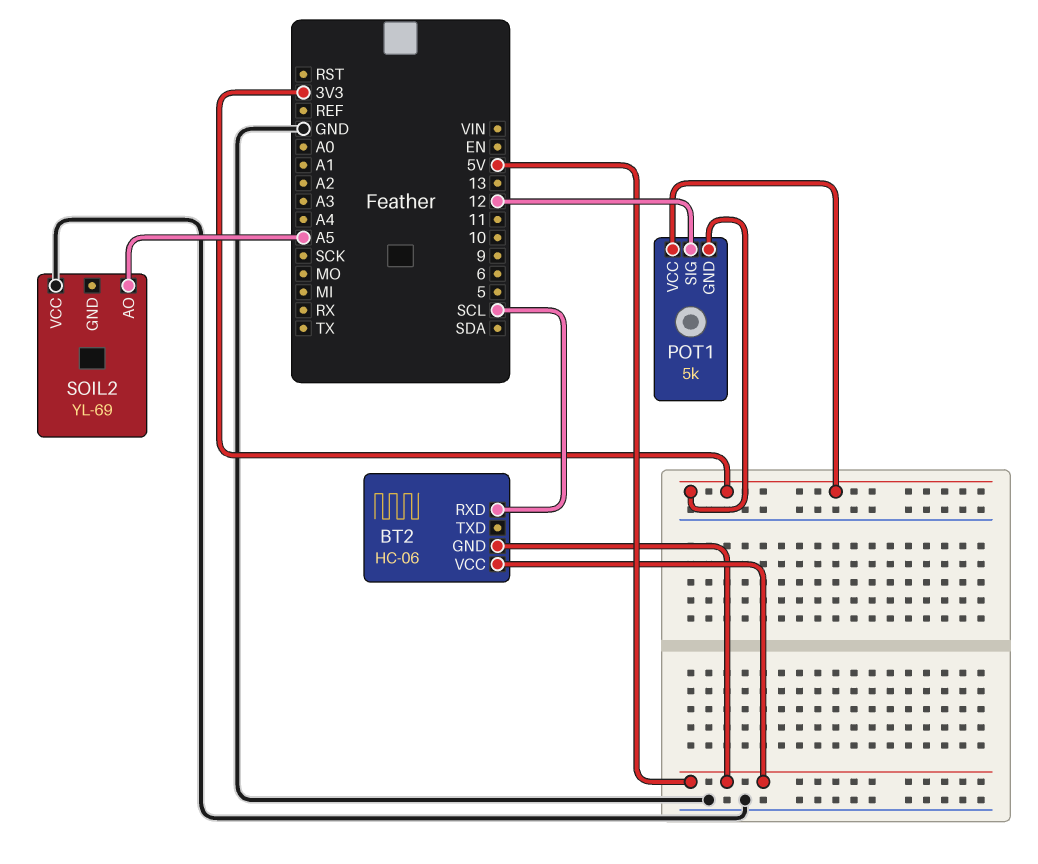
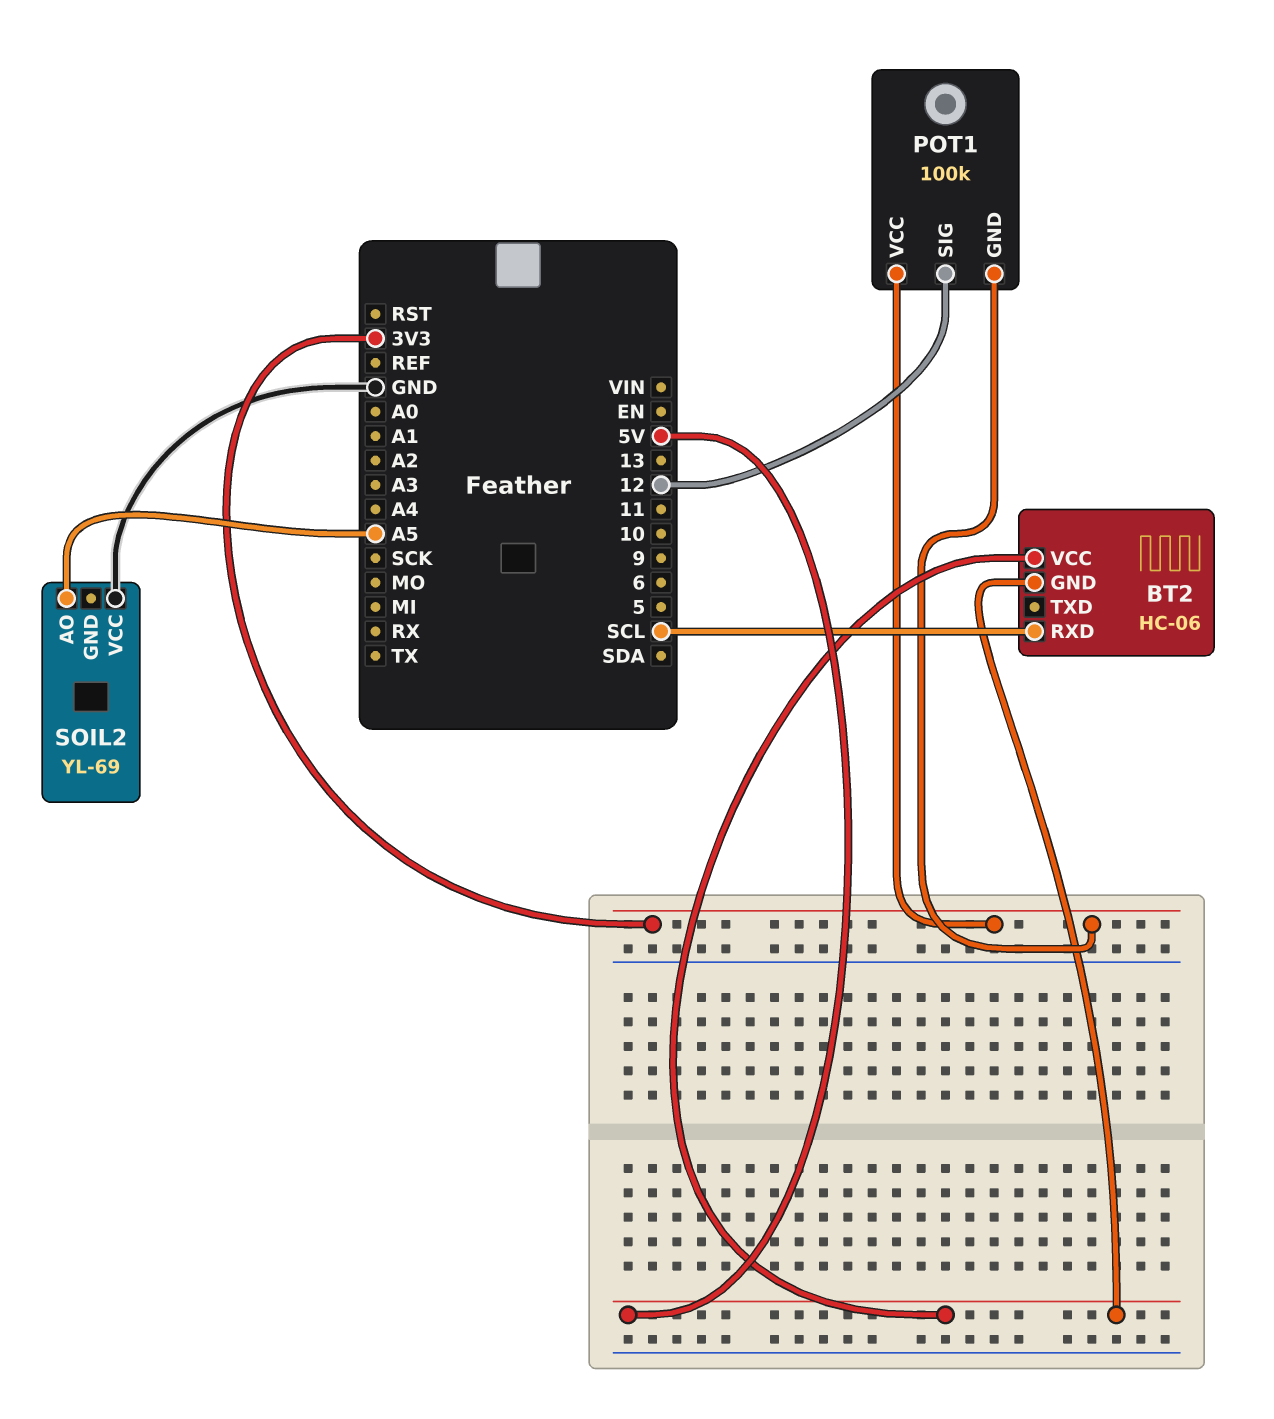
POT1: 5k -> 100k

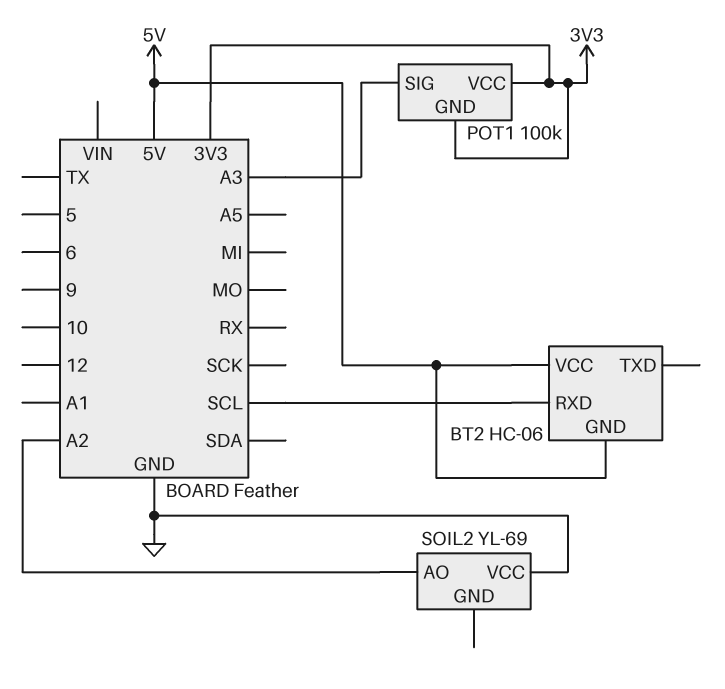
POT1 pin SIG: 12 -> A3
SOIL2 pin AO: A5 -> A2

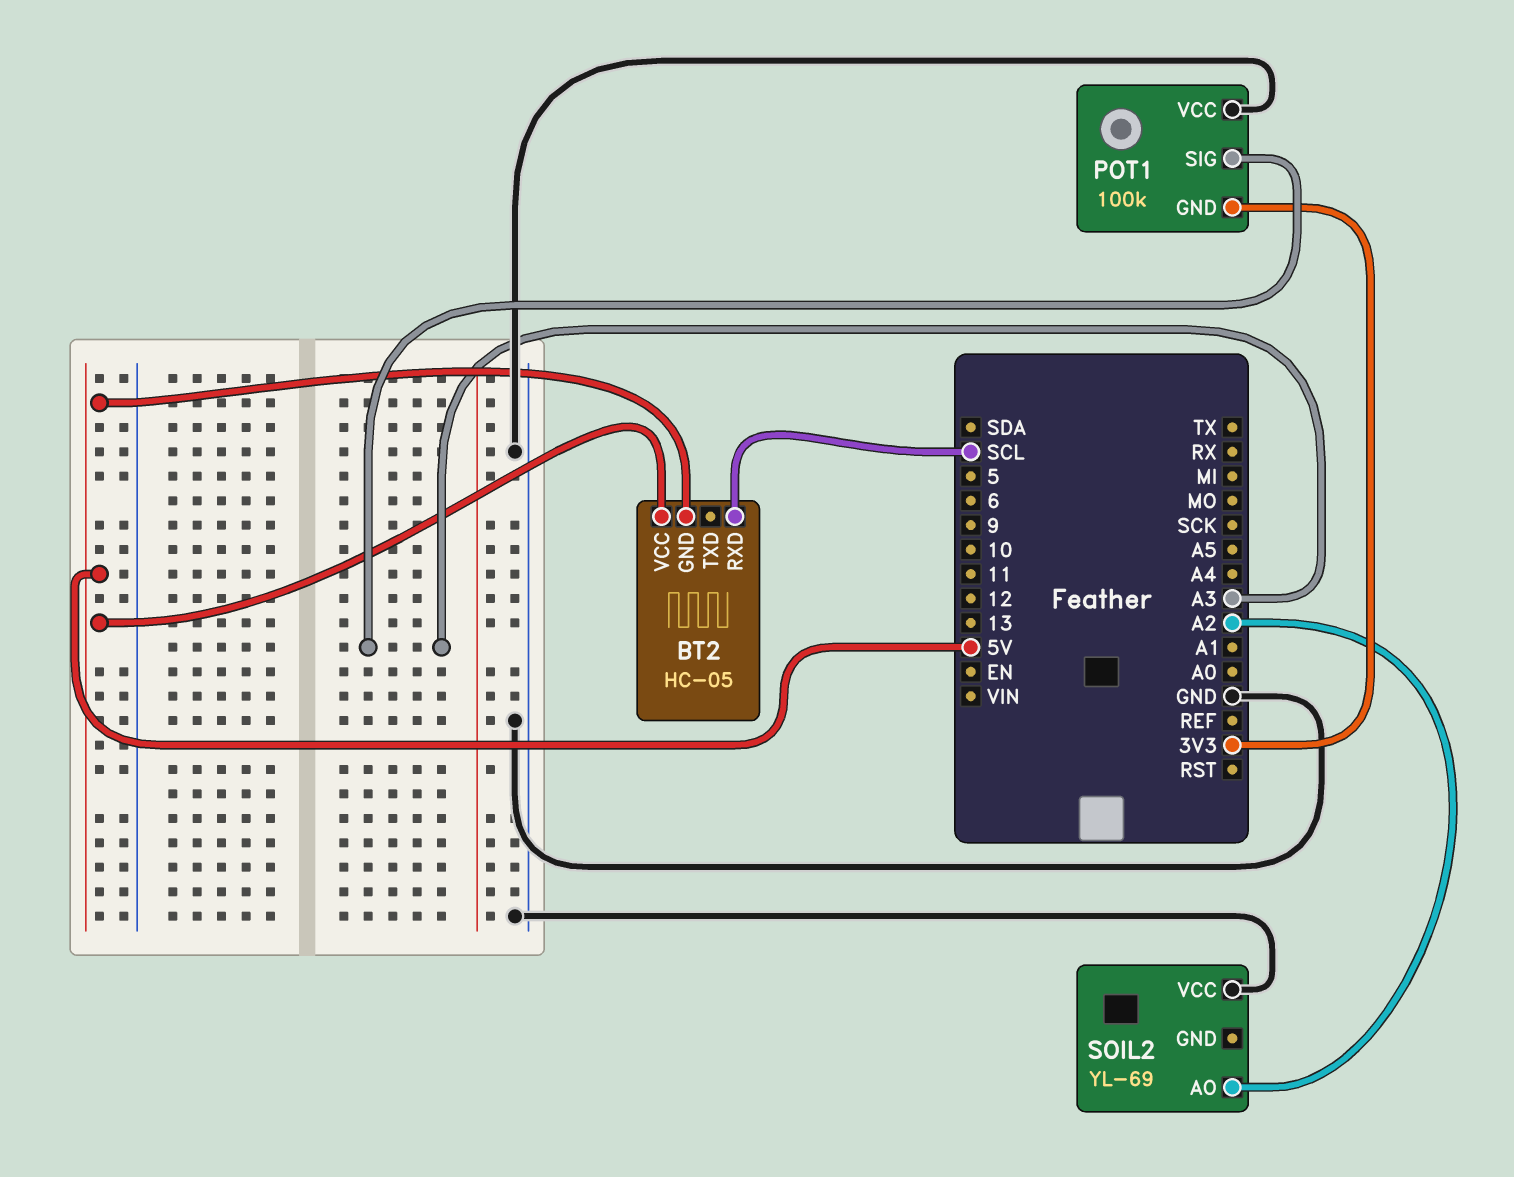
BT2: HC-06 -> HC-05
POT1 pin VCC: 3V3 -> GND

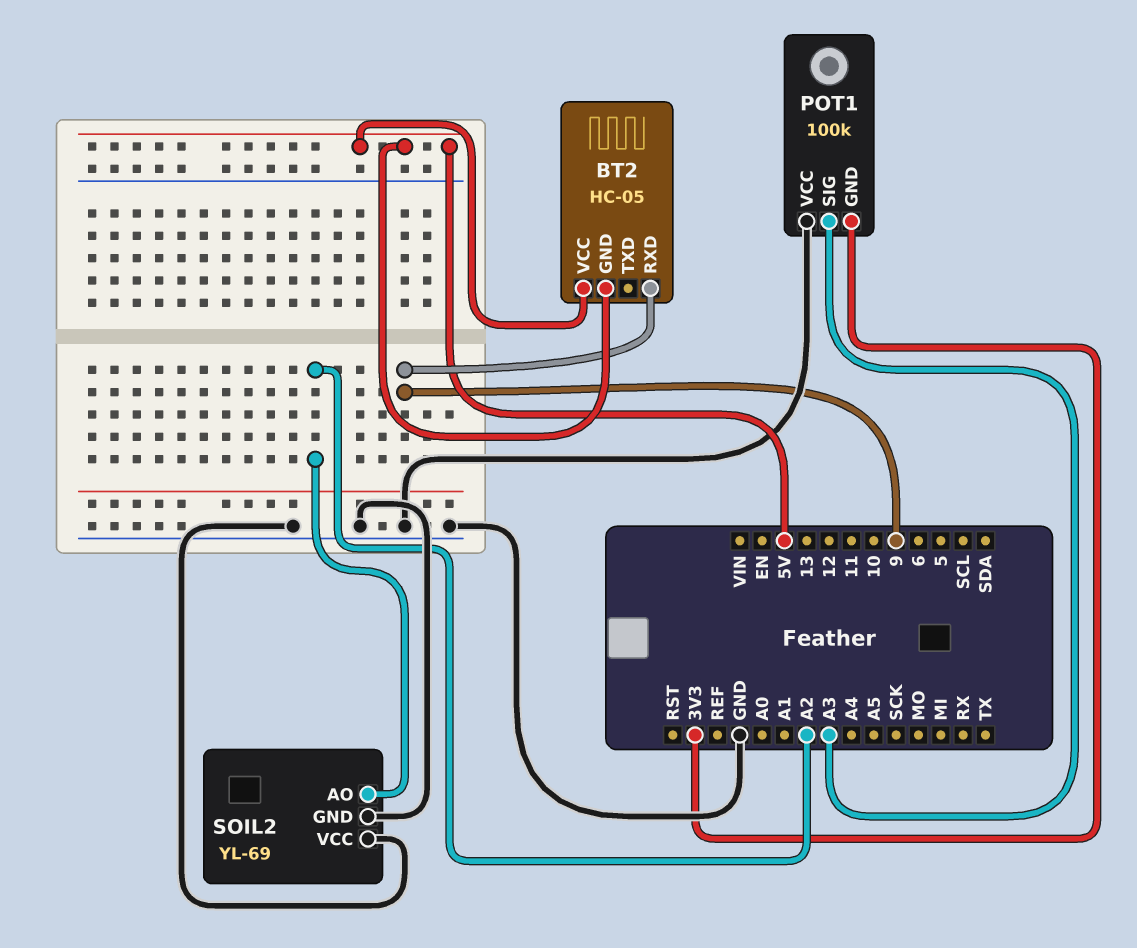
BT2 pin RXD: SCL -> 9
SOIL2 pin GND: none -> GND

